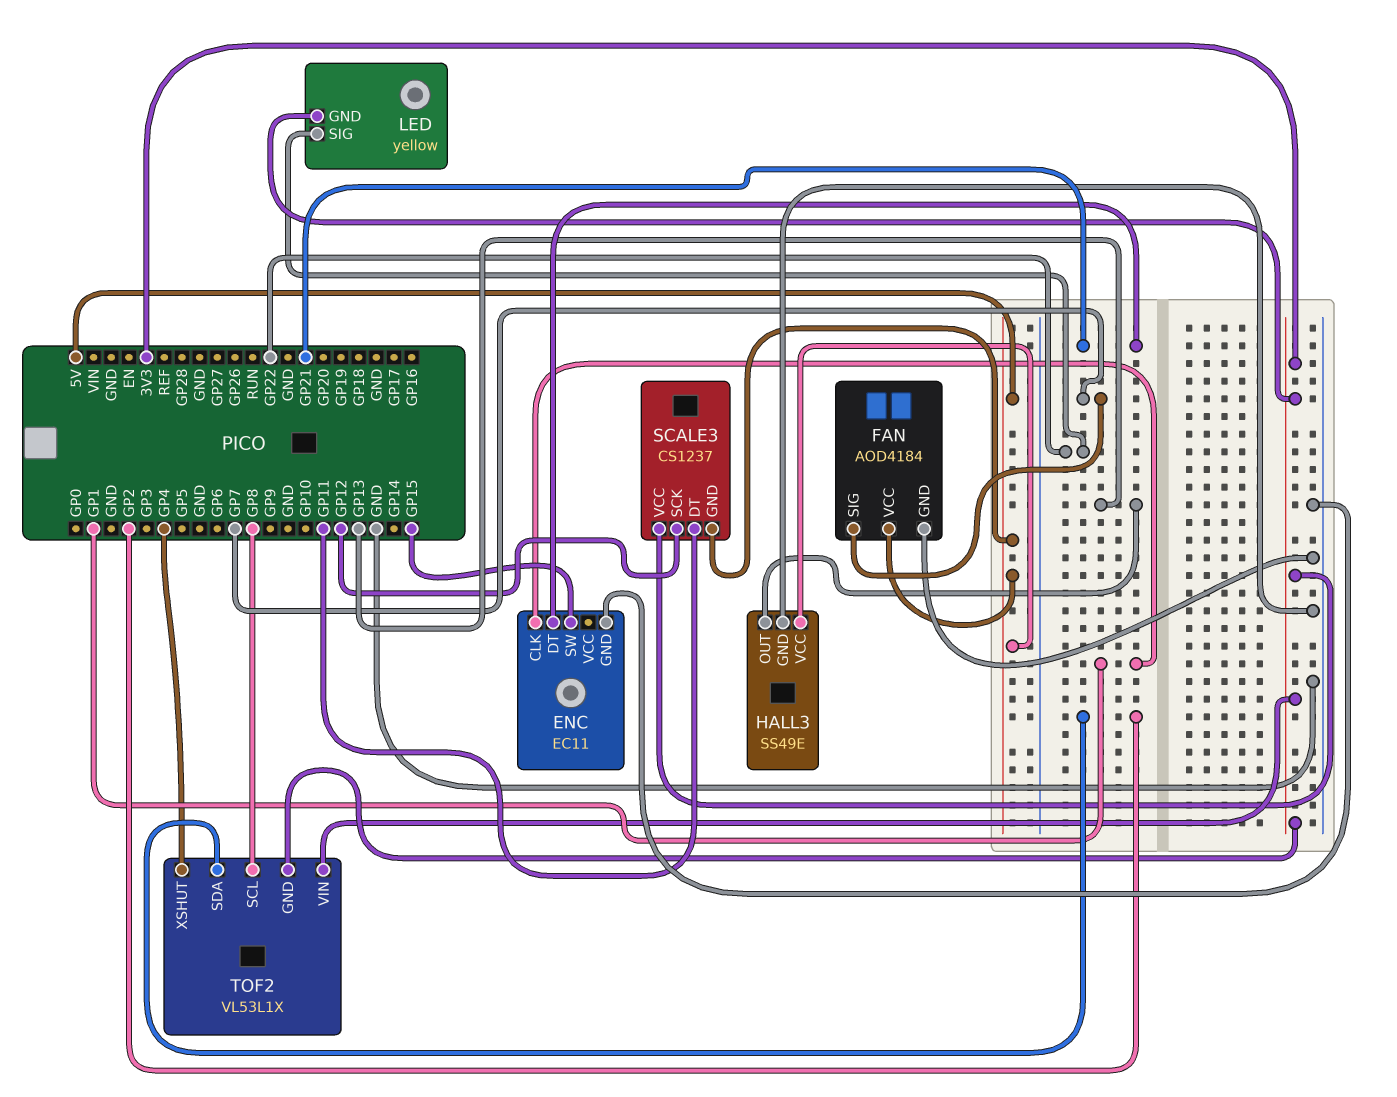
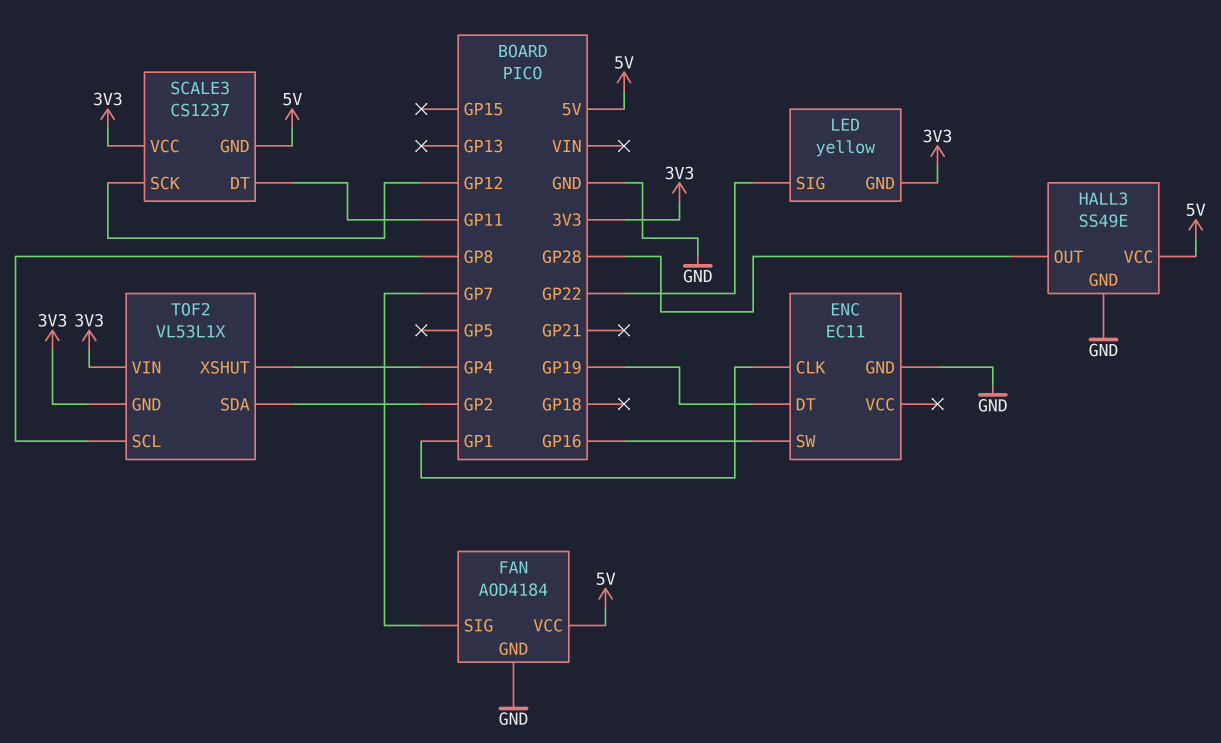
ENC pin DT: GP21 -> GP19
ENC pin SW: GP15 -> GP16
HALL3 pin OUT: GP13 -> GP28

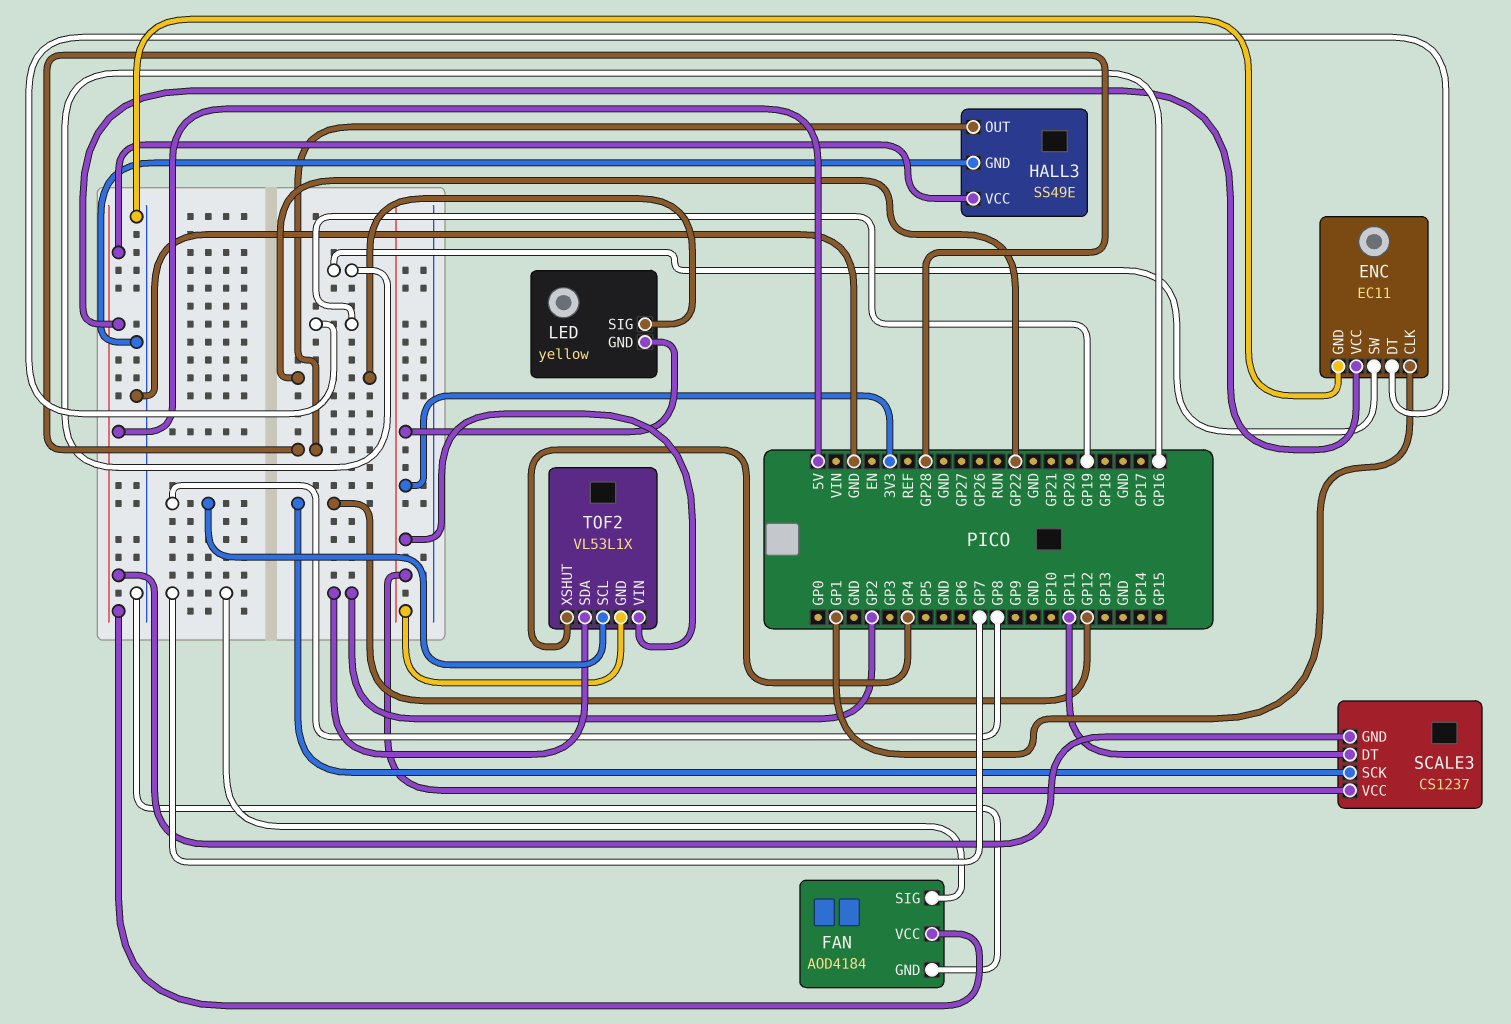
ENC pin VCC: none -> 5V

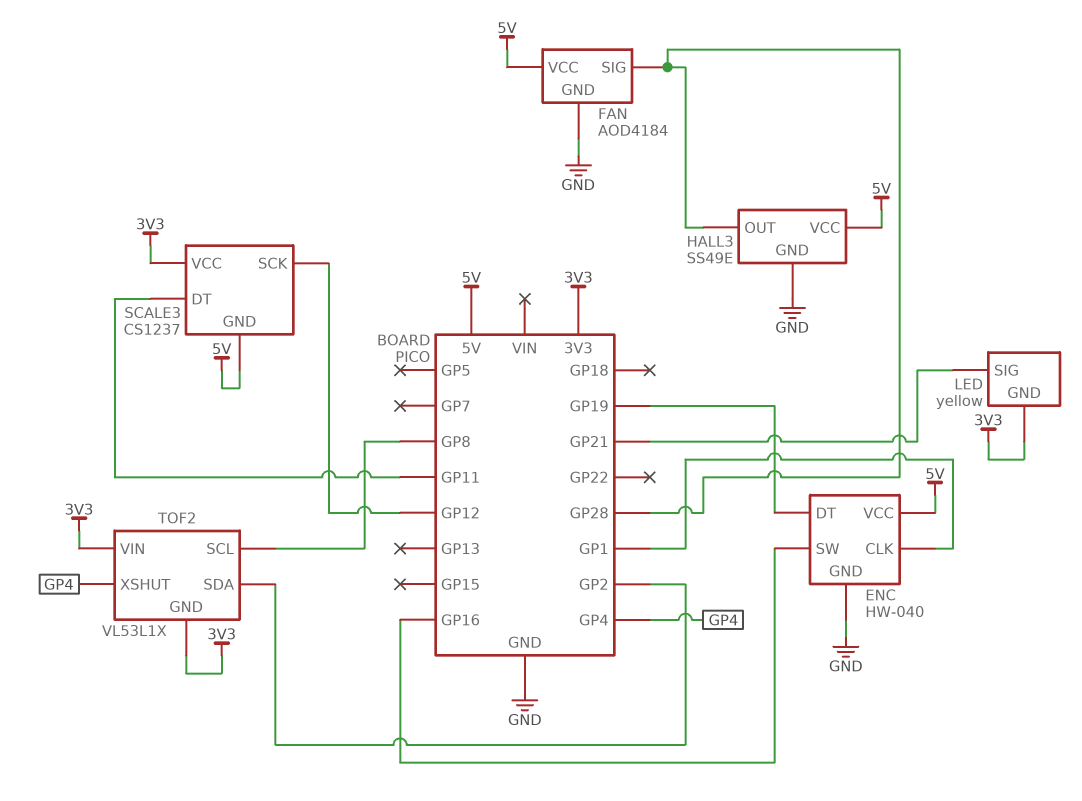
ENC: EC11 -> HW-040
FAN pin SIG: GP7 -> GP28
LED pin SIG: GP22 -> GP21

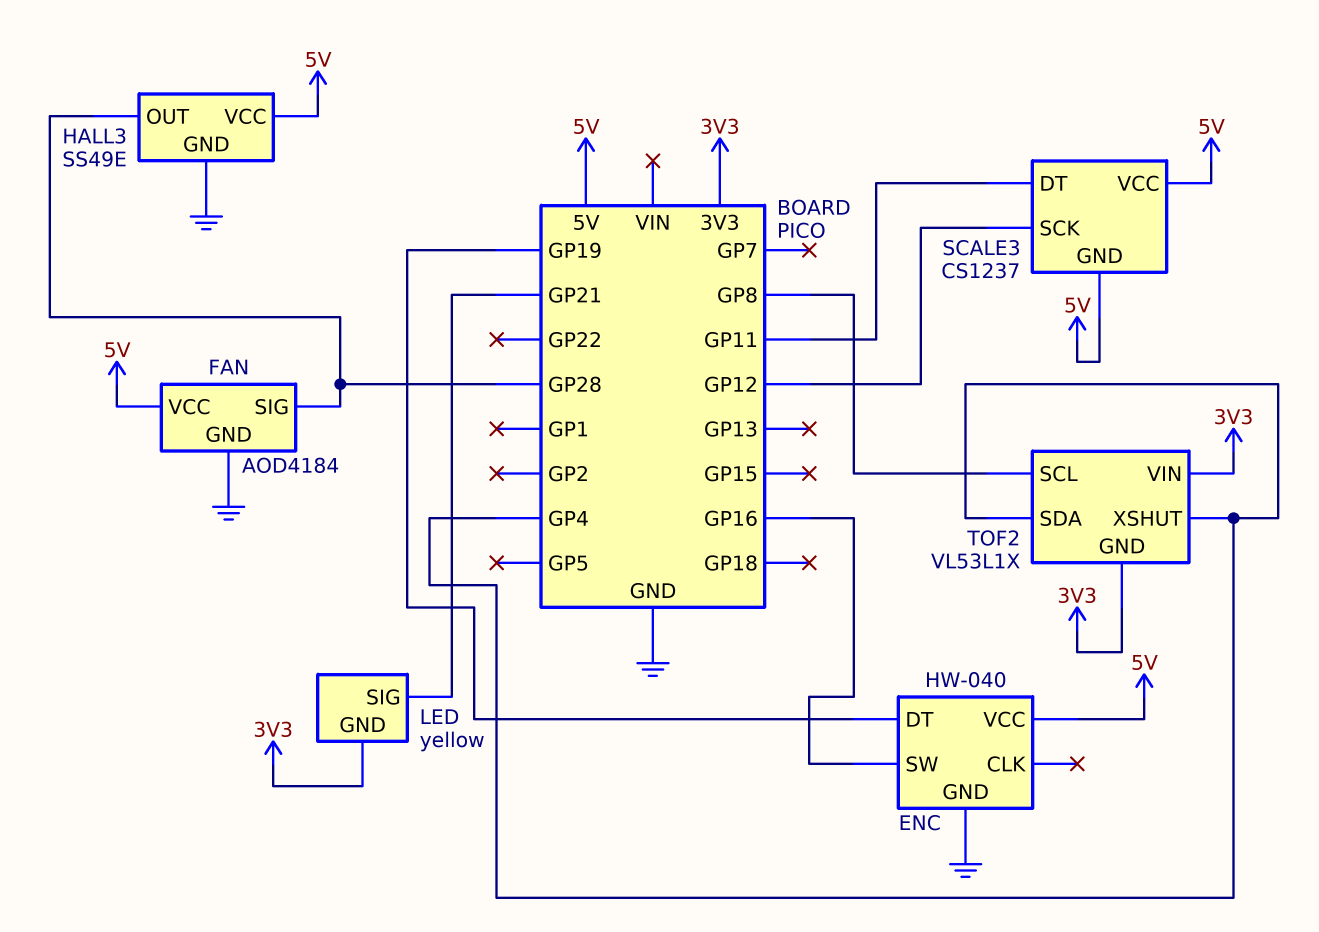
ENC pin CLK: GP1 -> none
SCALE3 pin VCC: 3V3 -> 5V
TOF2 pin SDA: GP2 -> GP4

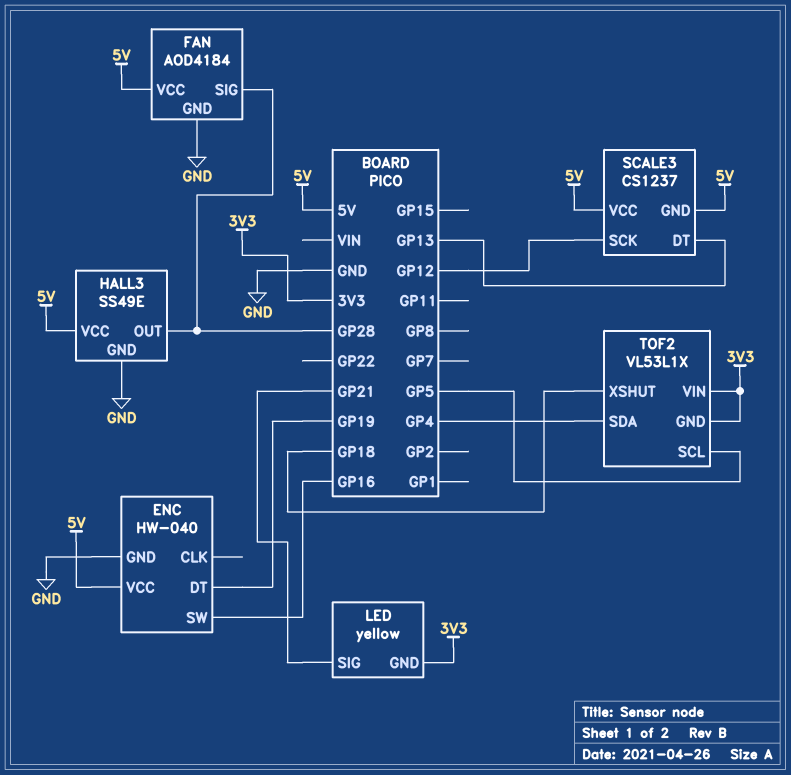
SCALE3 pin DT: GP11 -> GP13
TOF2 pin SCL: GP8 -> GP5
TOF2 pin XSHUT: GP4 -> GP18

